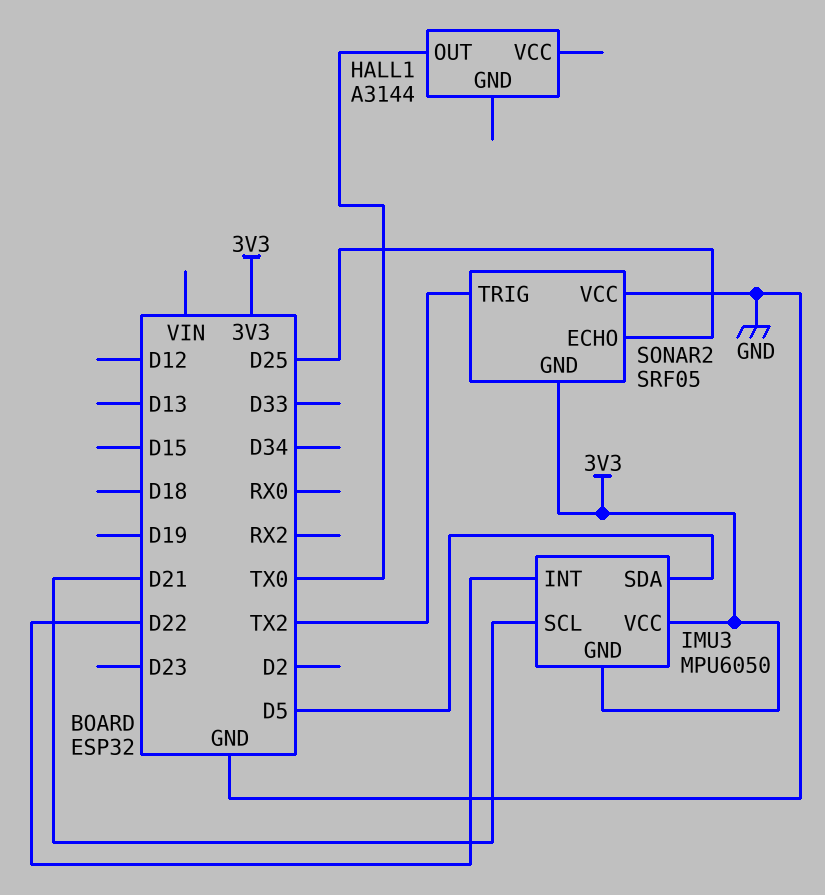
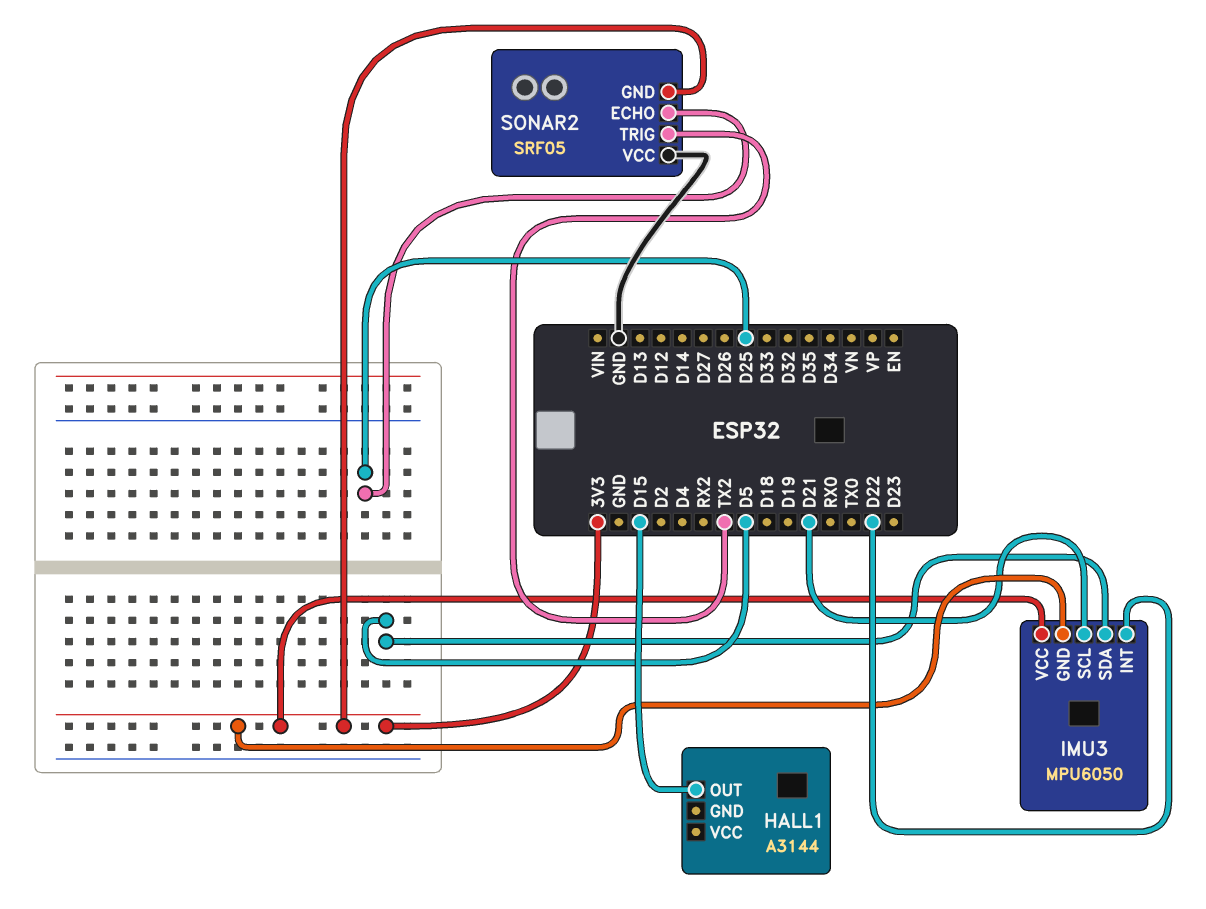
HALL1 pin OUT: TX0 -> D15

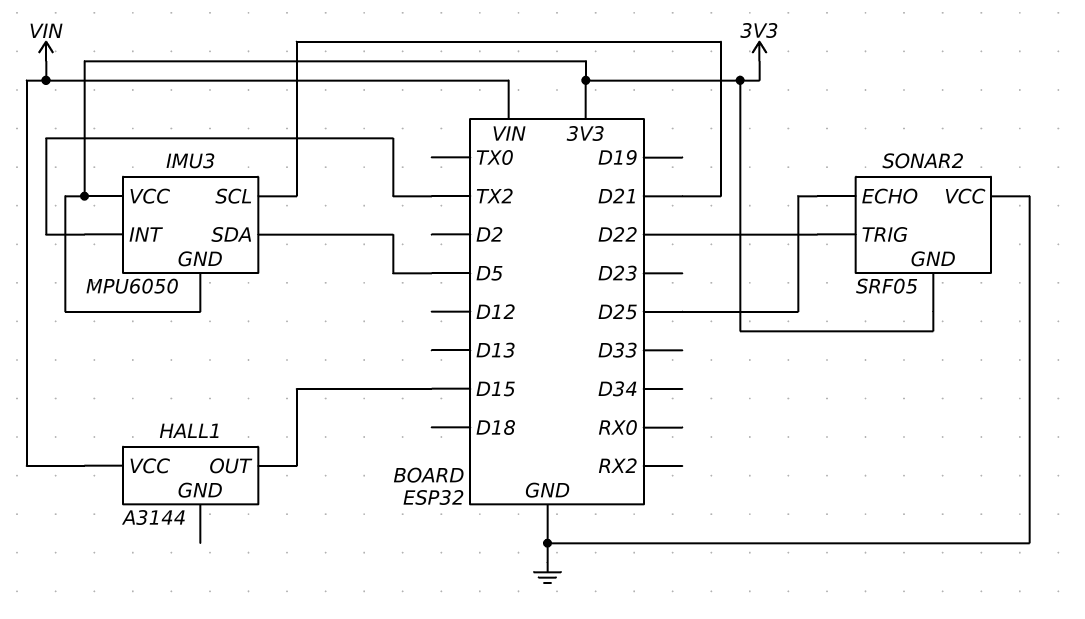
HALL1 pin VCC: none -> VIN
IMU3 pin INT: D22 -> TX2
SONAR2 pin TRIG: TX2 -> D22

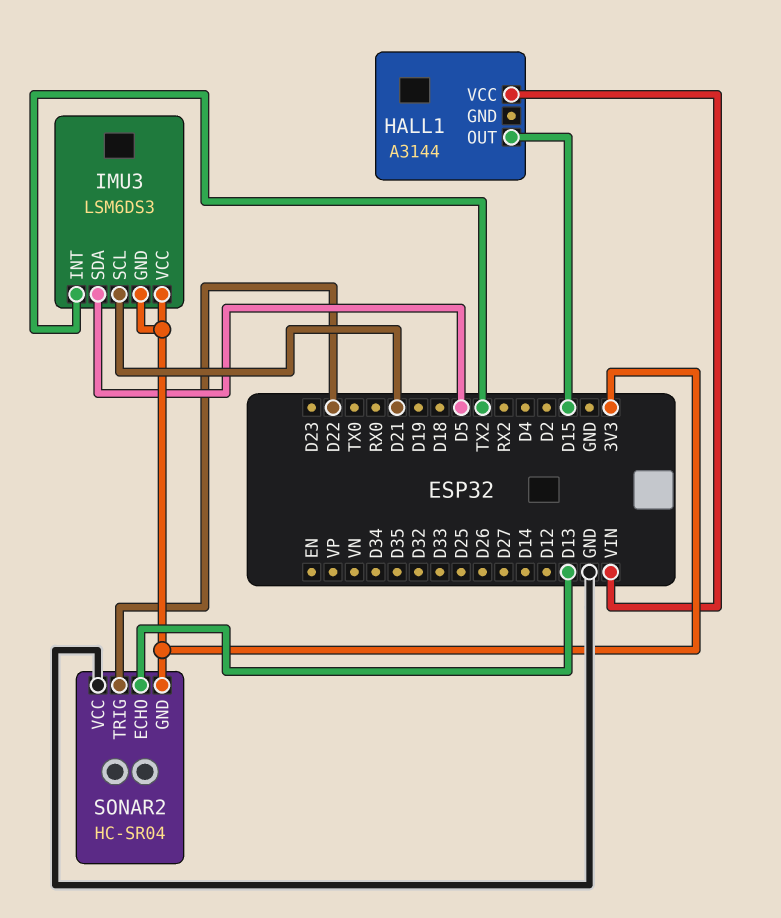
IMU3: MPU6050 -> LSM6DS3
SONAR2: SRF05 -> HC-SR04
SONAR2 pin ECHO: D25 -> D13

